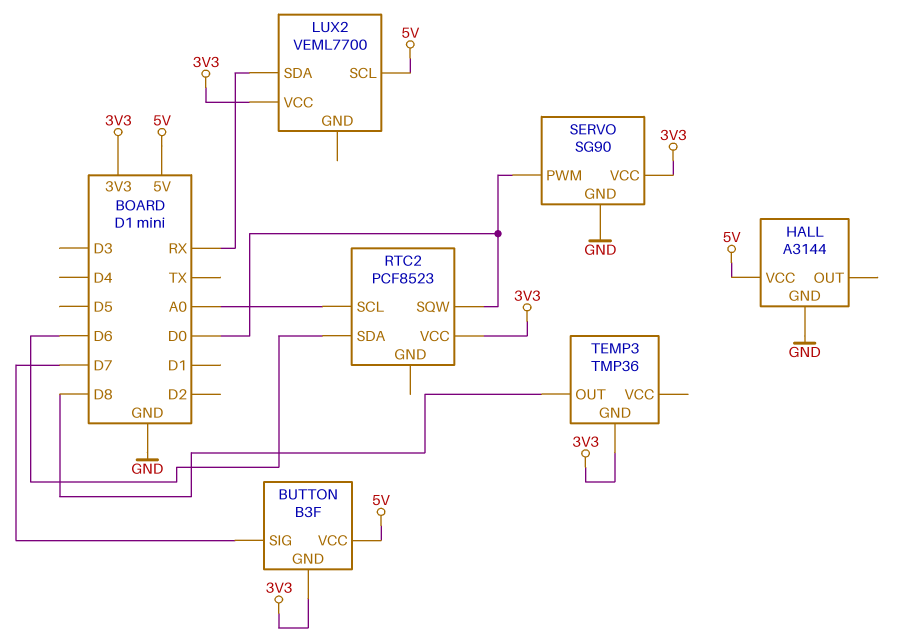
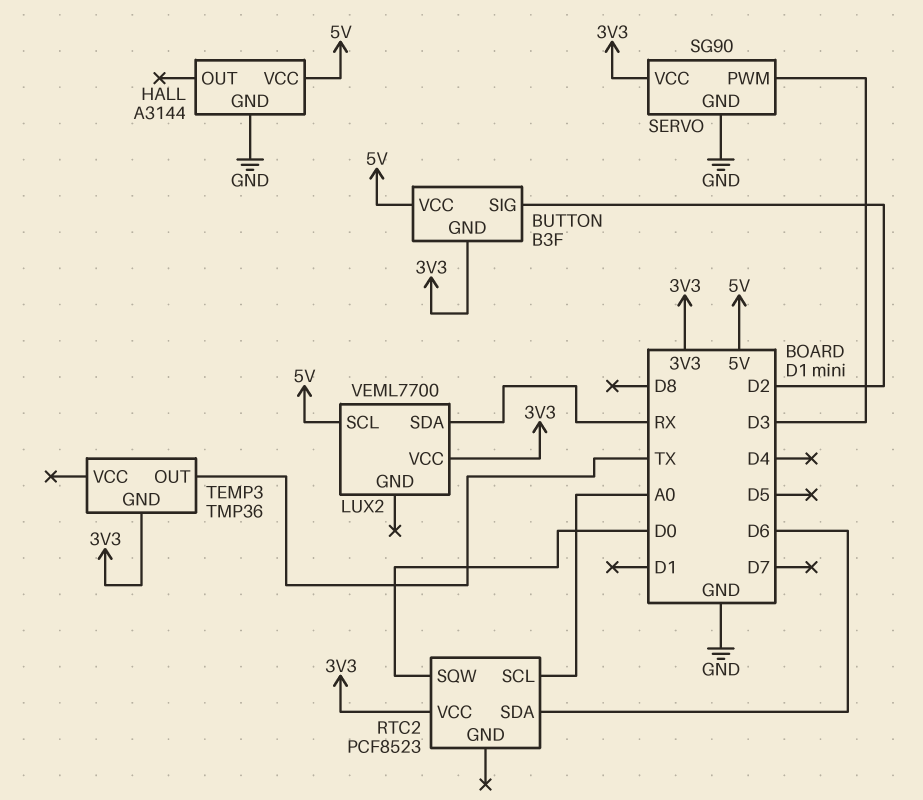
BUTTON pin SIG: D7 -> D2
SERVO pin PWM: D0 -> D3
TEMP3 pin OUT: D8 -> TX

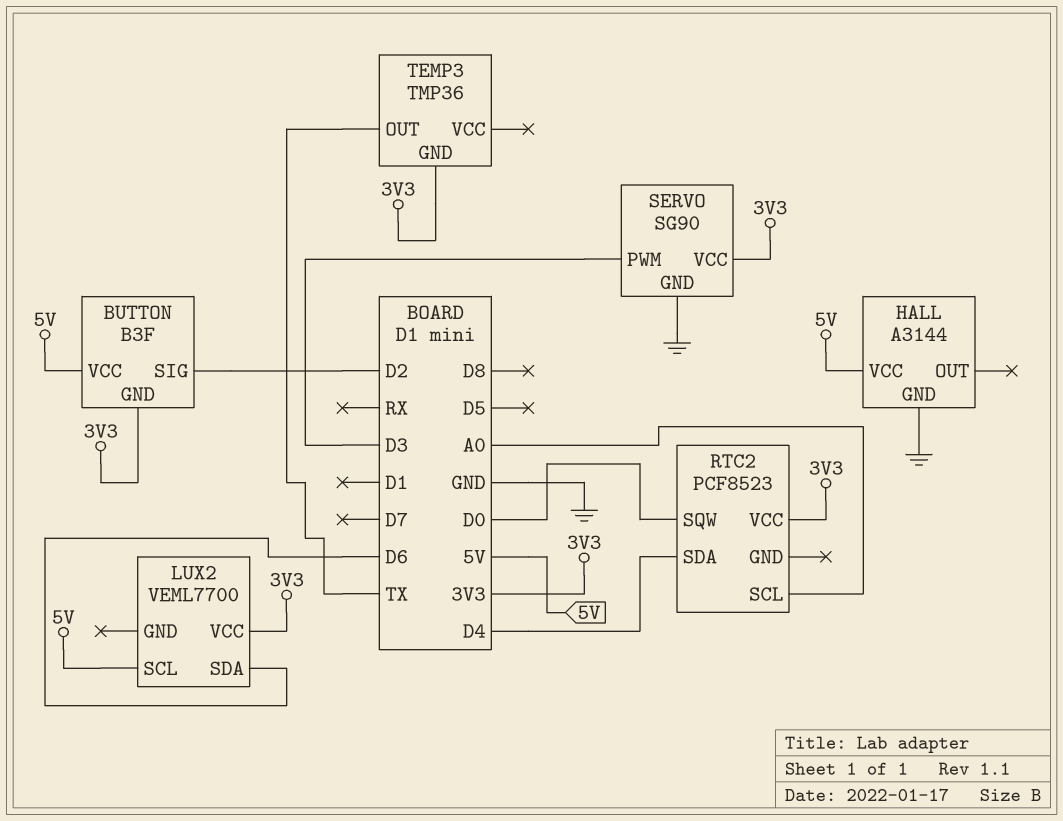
LUX2 pin SDA: RX -> D6
RTC2 pin SDA: D6 -> D4

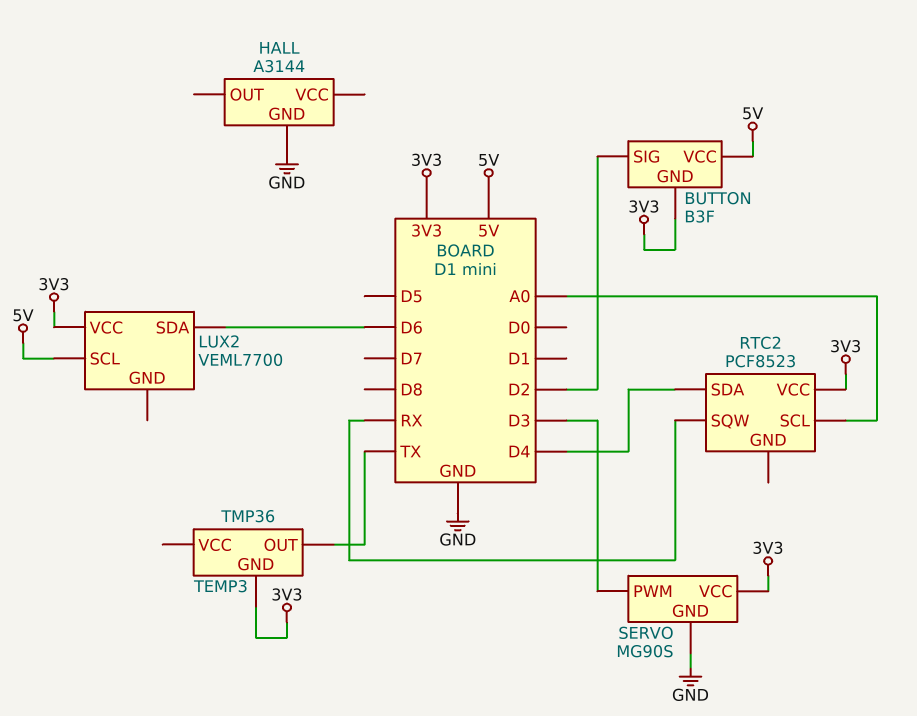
HALL pin VCC: 5V -> none
RTC2 pin SQW: D0 -> RX
SERVO: SG90 -> MG90S

